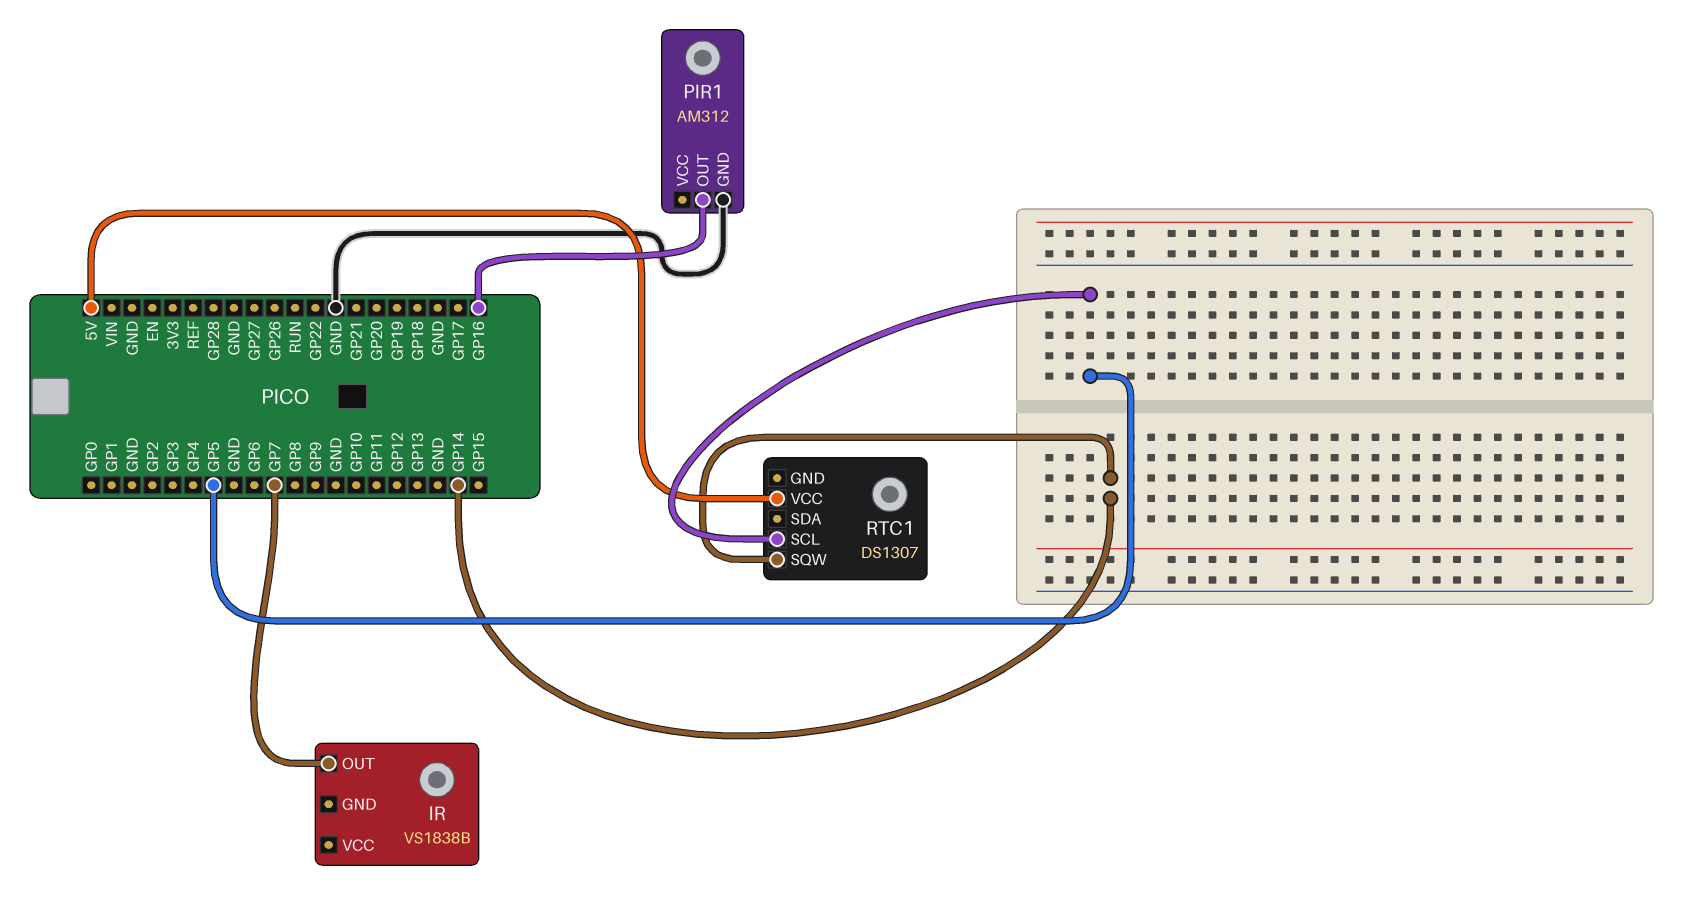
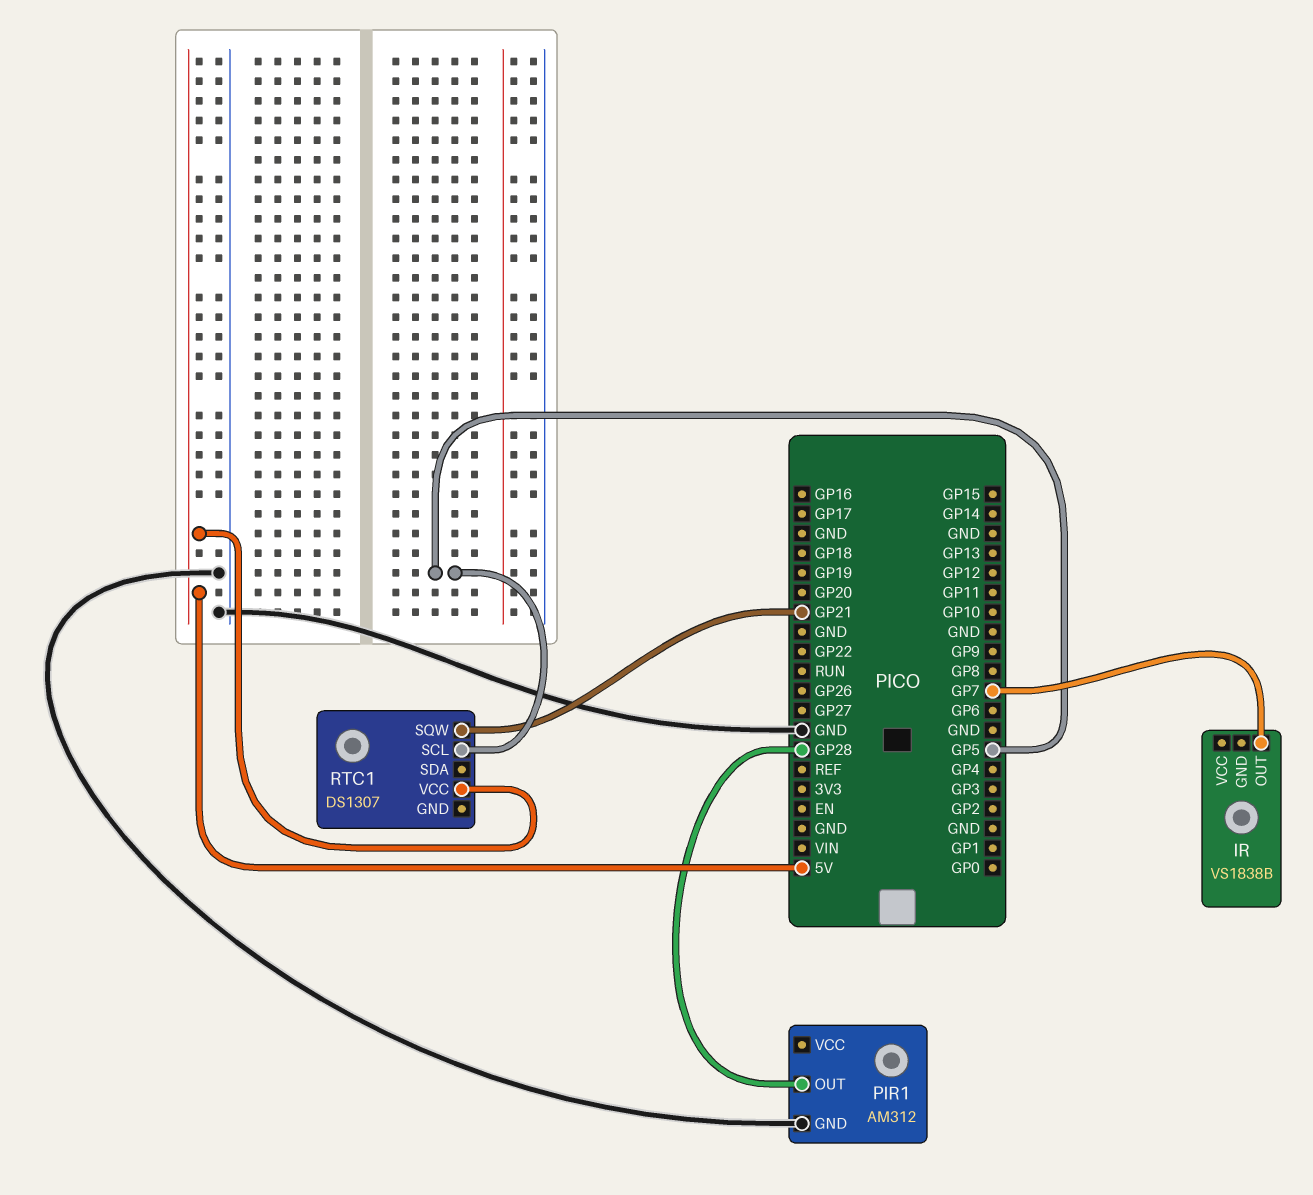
PIR1 pin OUT: GP16 -> GP28
RTC1 pin SQW: GP14 -> GP21

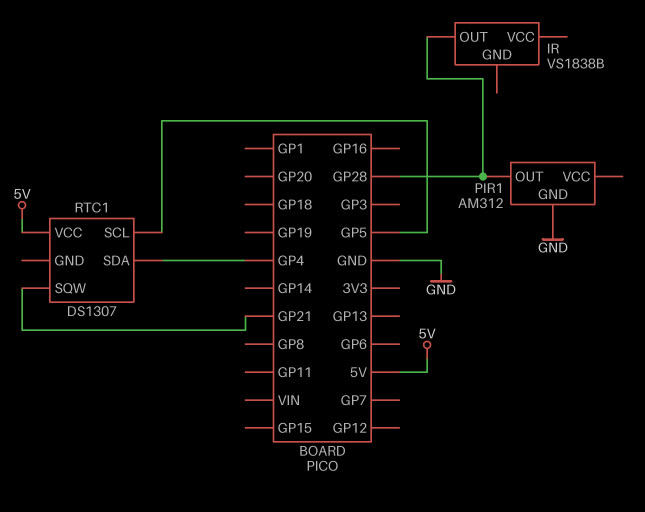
IR pin OUT: GP7 -> GP28
RTC1 pin SDA: none -> GP4

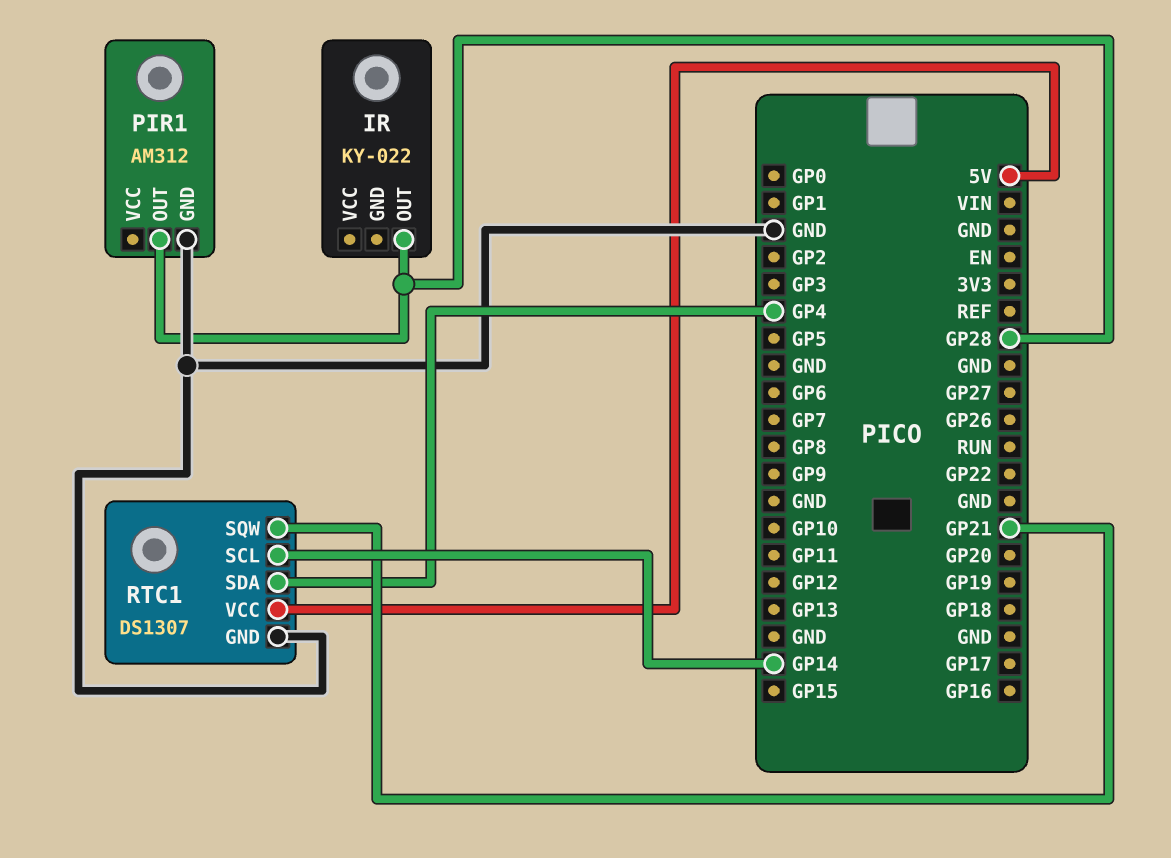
IR: VS1838B -> KY-022
RTC1 pin GND: none -> GND
RTC1 pin SCL: GP5 -> GP14

